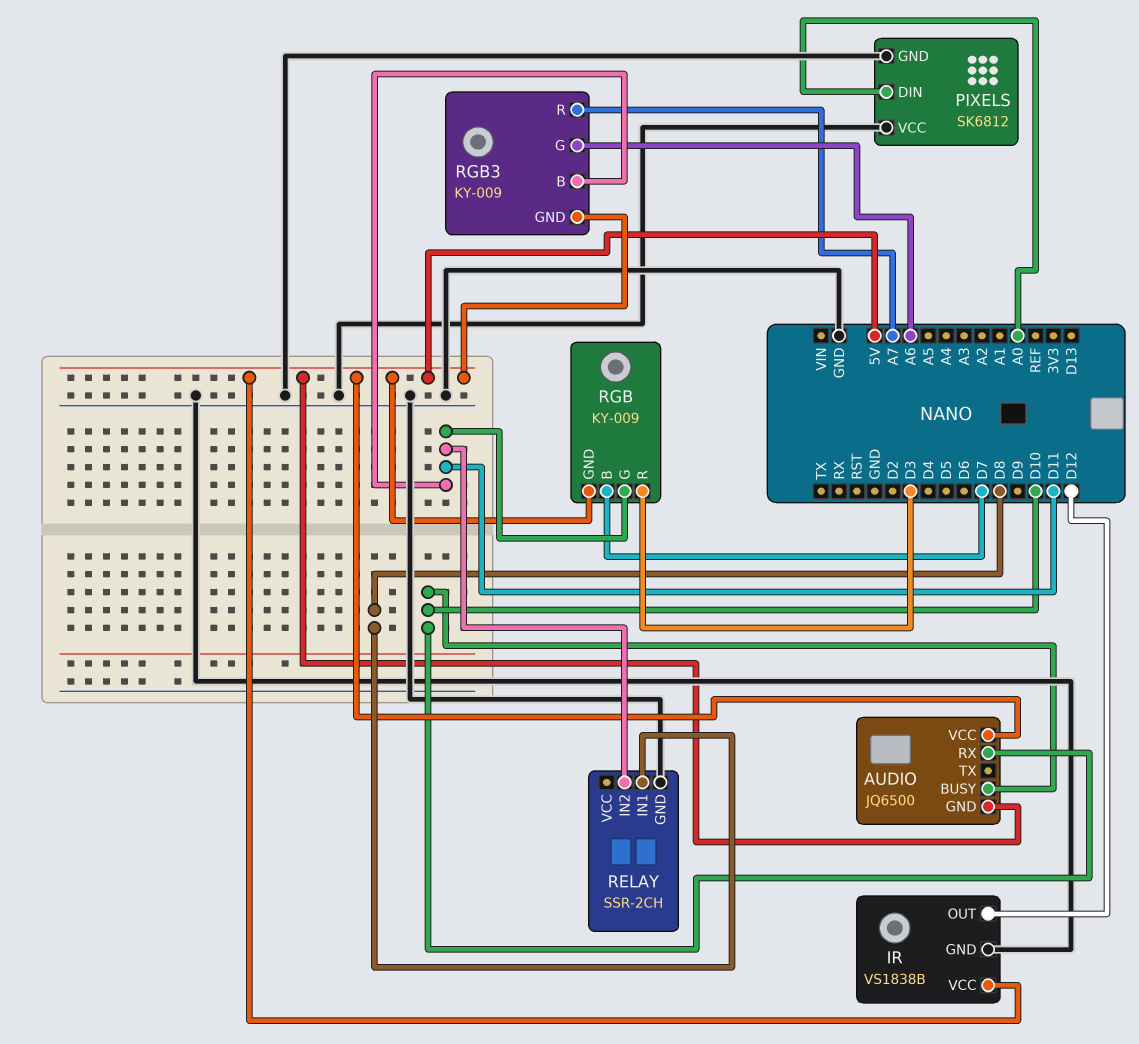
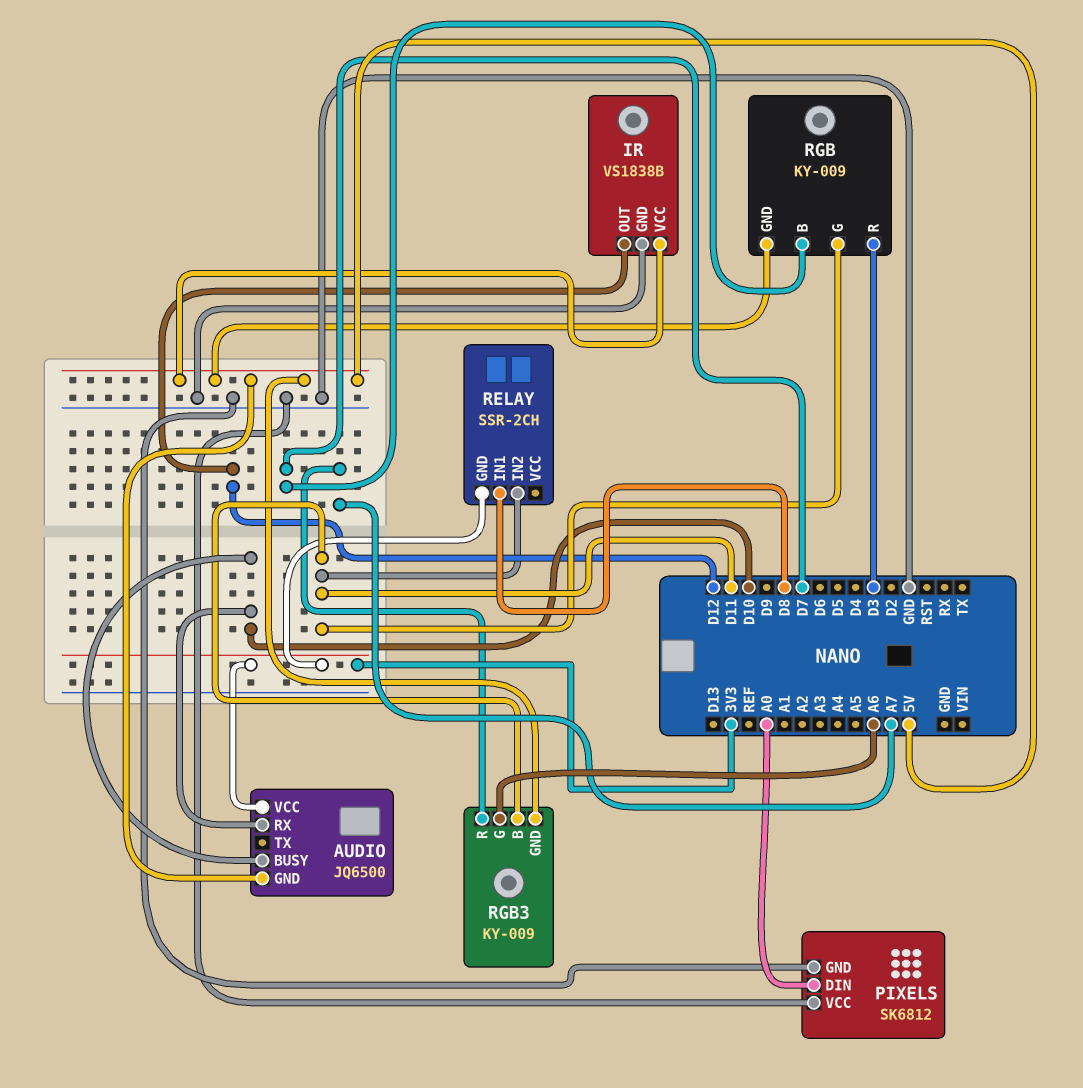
AUDIO pin VCC: 5V -> 3V3
RELAY pin GND: GND -> 3V3

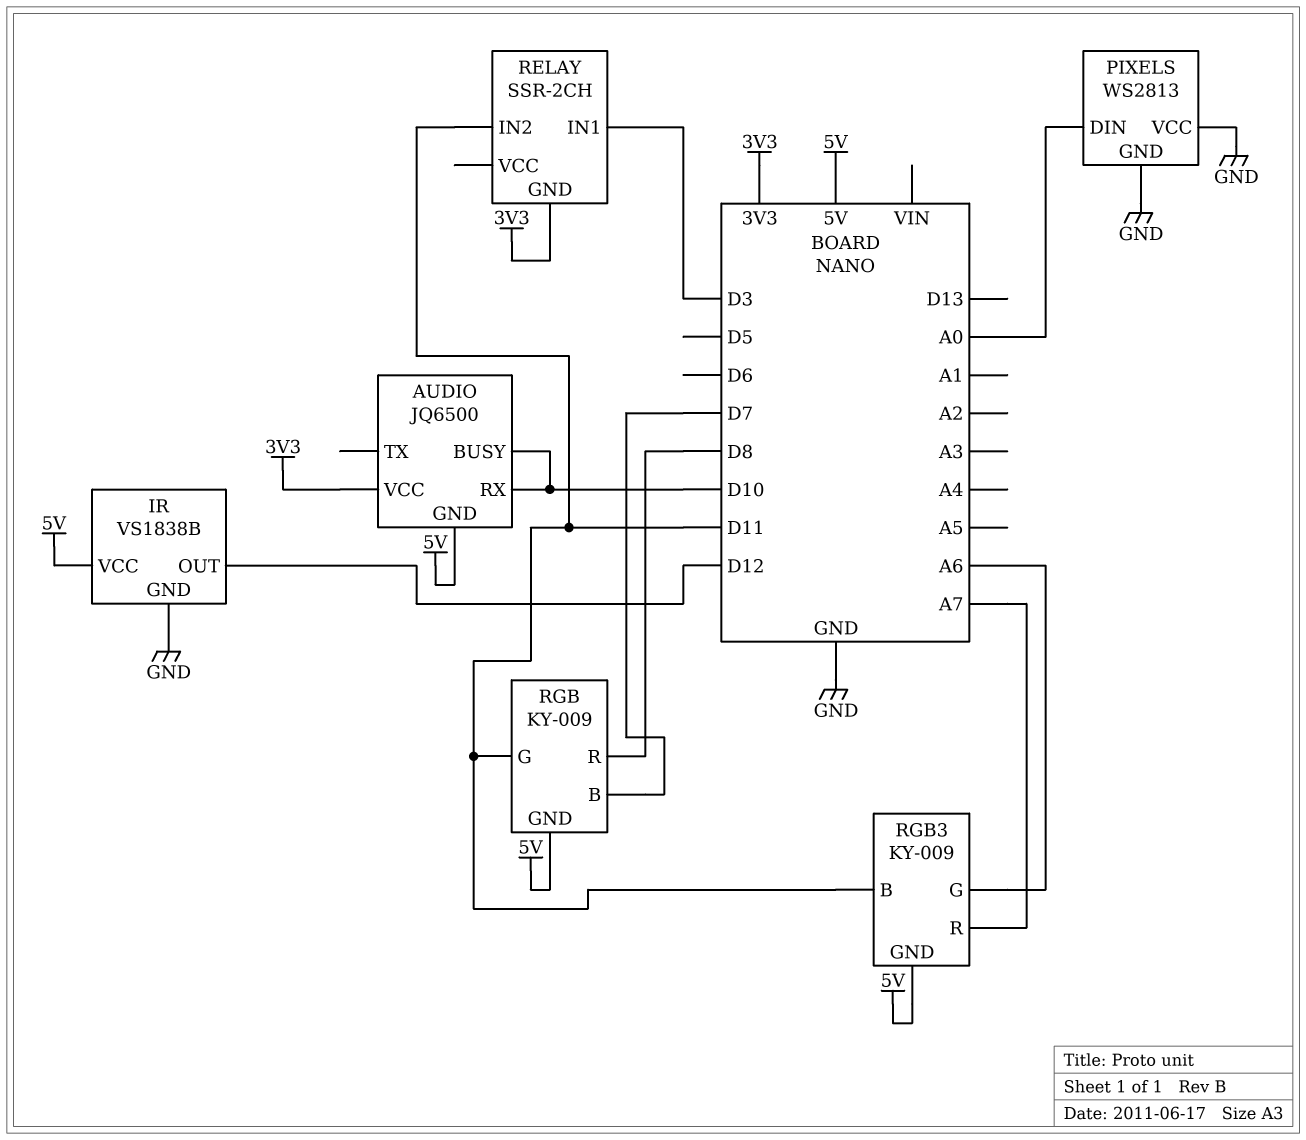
PIXELS: SK6812 -> WS2813
RELAY pin IN1: D8 -> D3
RGB pin R: D3 -> D8

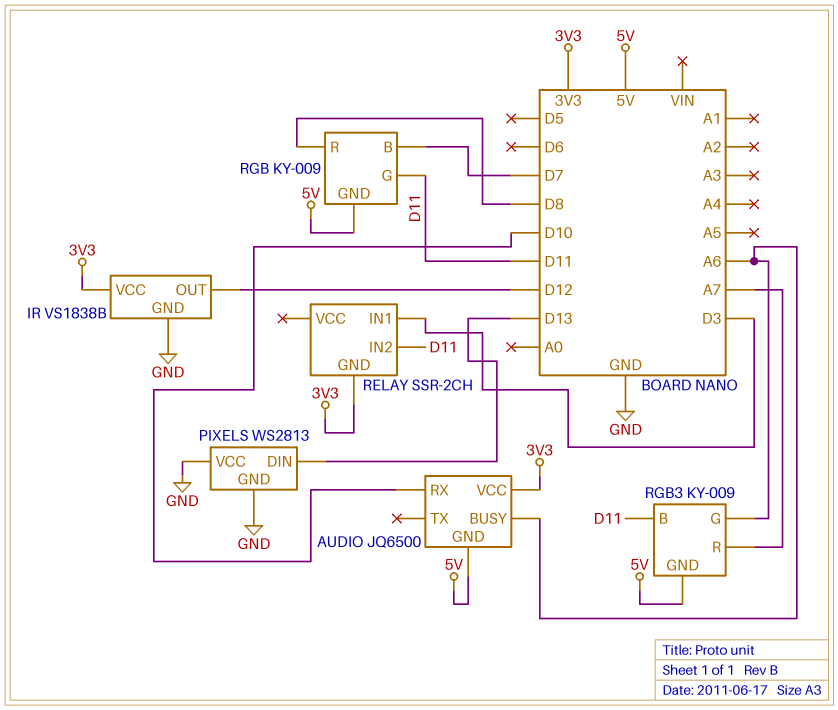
AUDIO pin BUSY: D10 -> A6
IR pin VCC: 5V -> 3V3
PIXELS pin DIN: A0 -> D13

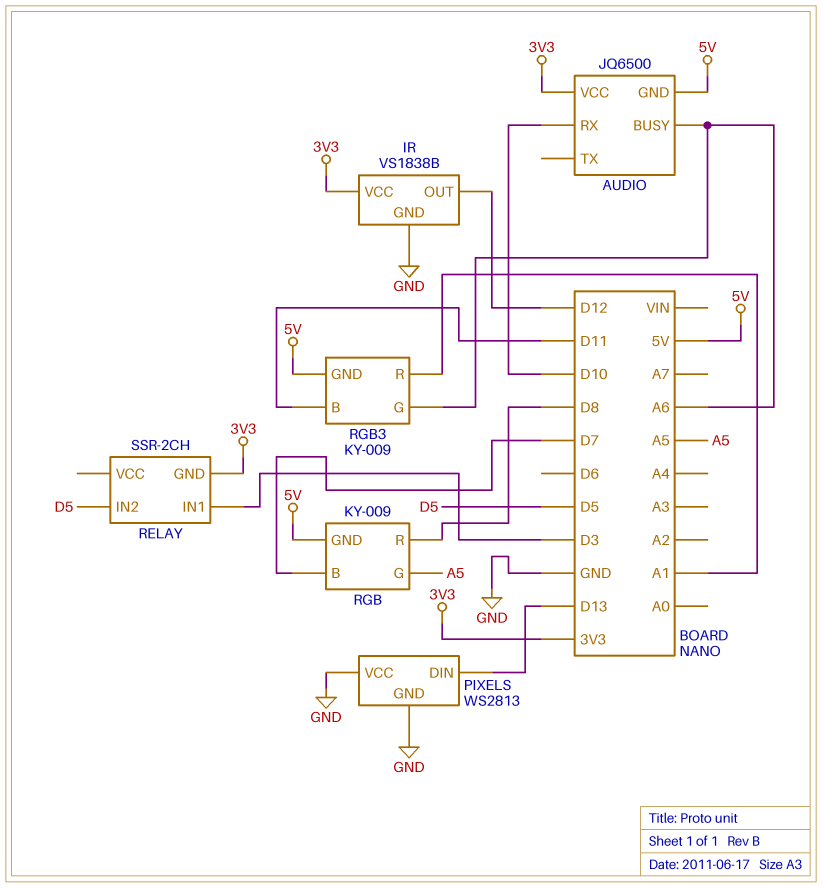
RELAY pin IN2: D11 -> D5
RGB pin G: D11 -> A5
RGB3 pin R: A7 -> A1

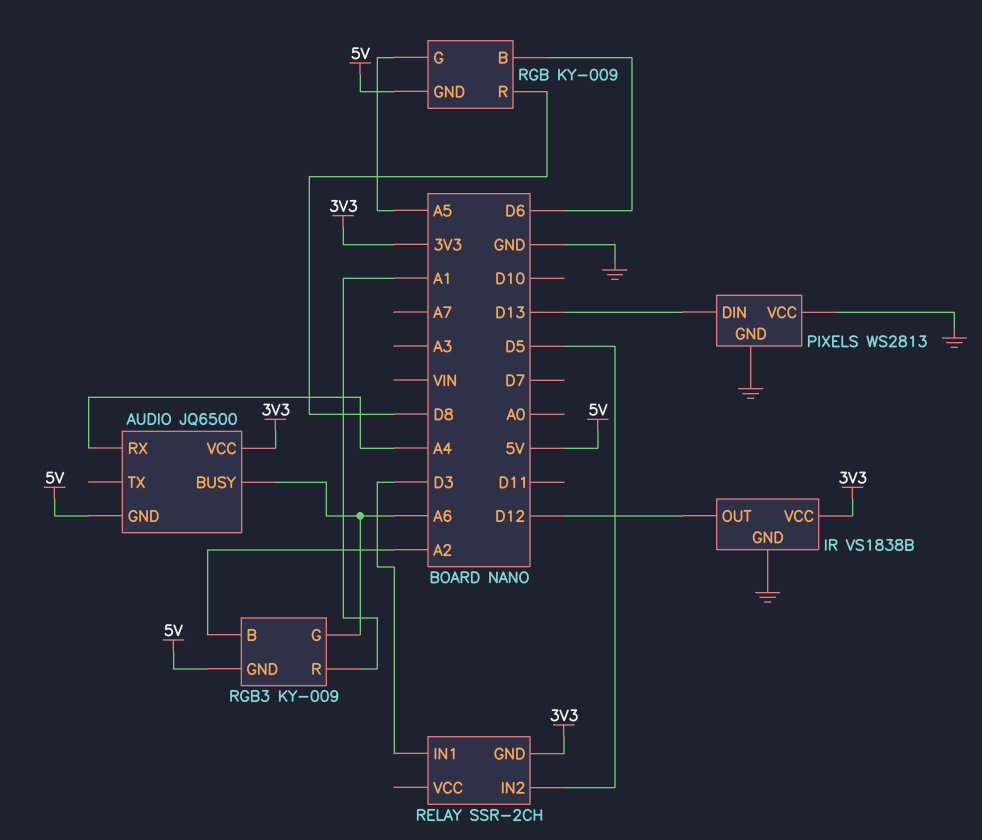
AUDIO pin RX: D10 -> A4
RGB pin B: D7 -> D6
RGB3 pin B: D11 -> A2

